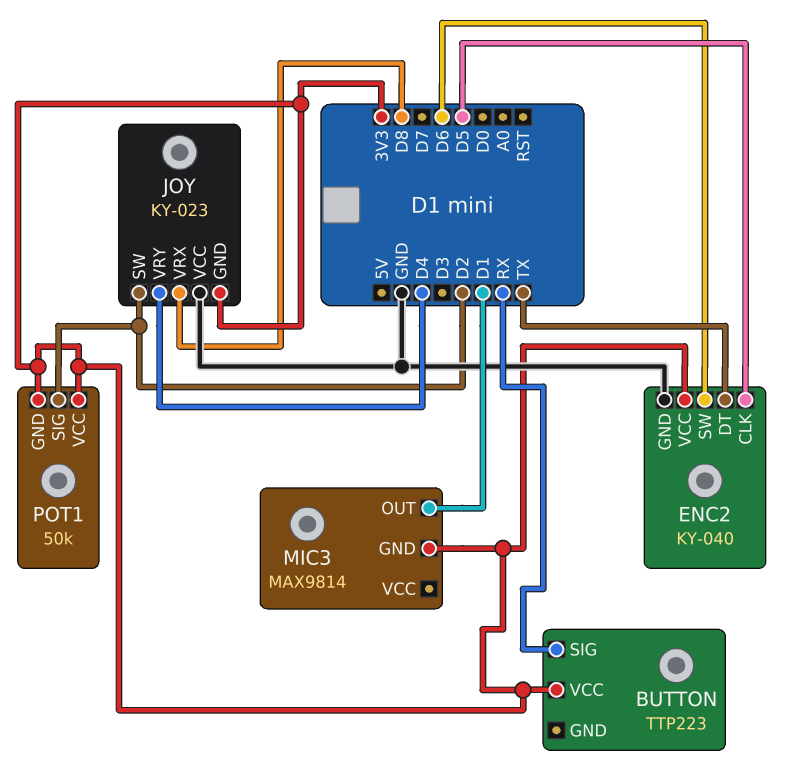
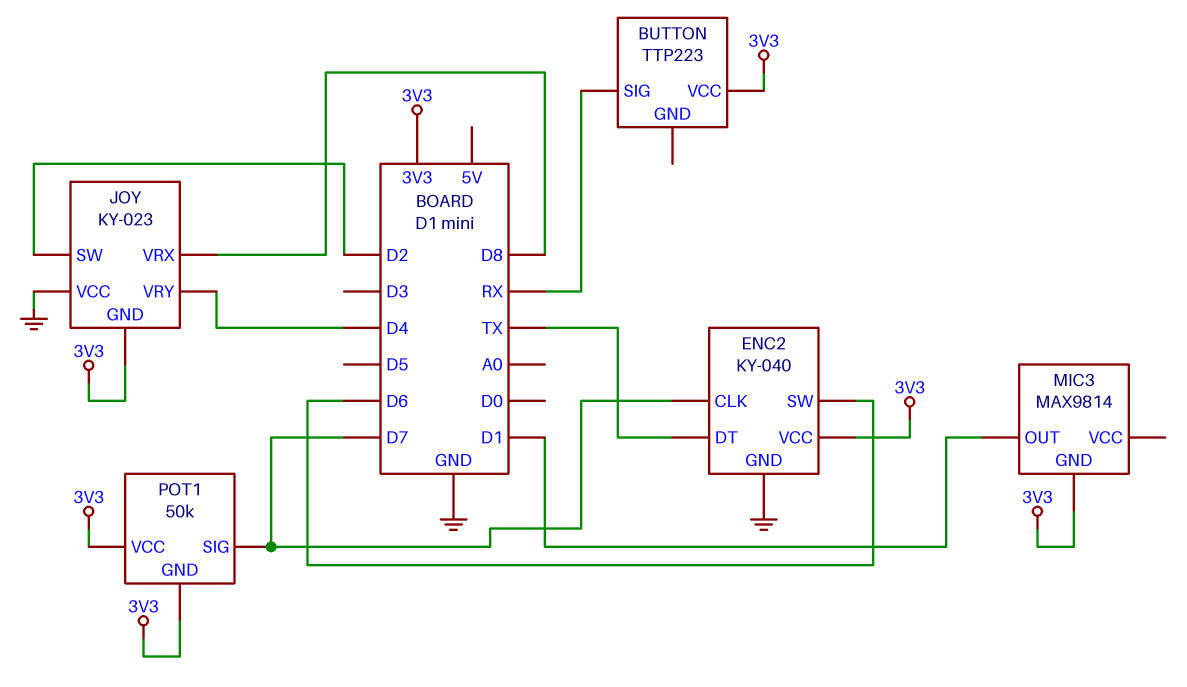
ENC2 pin CLK: D5 -> D7
POT1 pin SIG: D2 -> D7

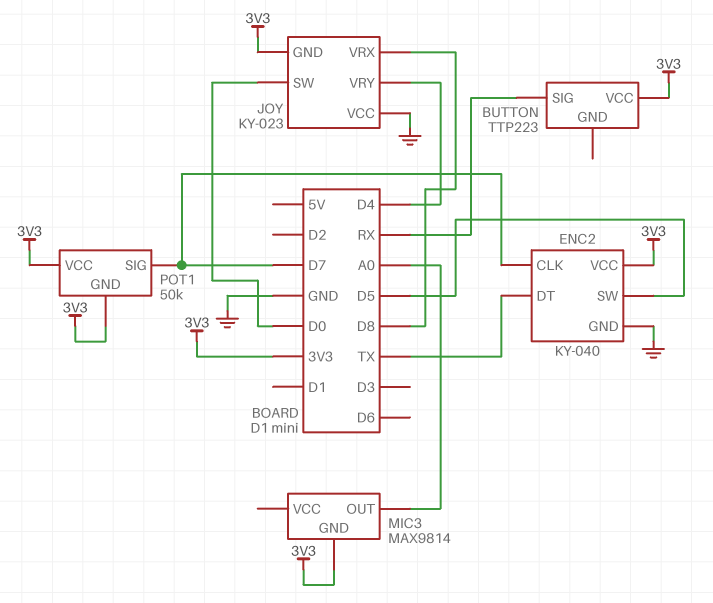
ENC2 pin SW: D6 -> D5
JOY pin SW: D2 -> D0
MIC3 pin OUT: D1 -> A0

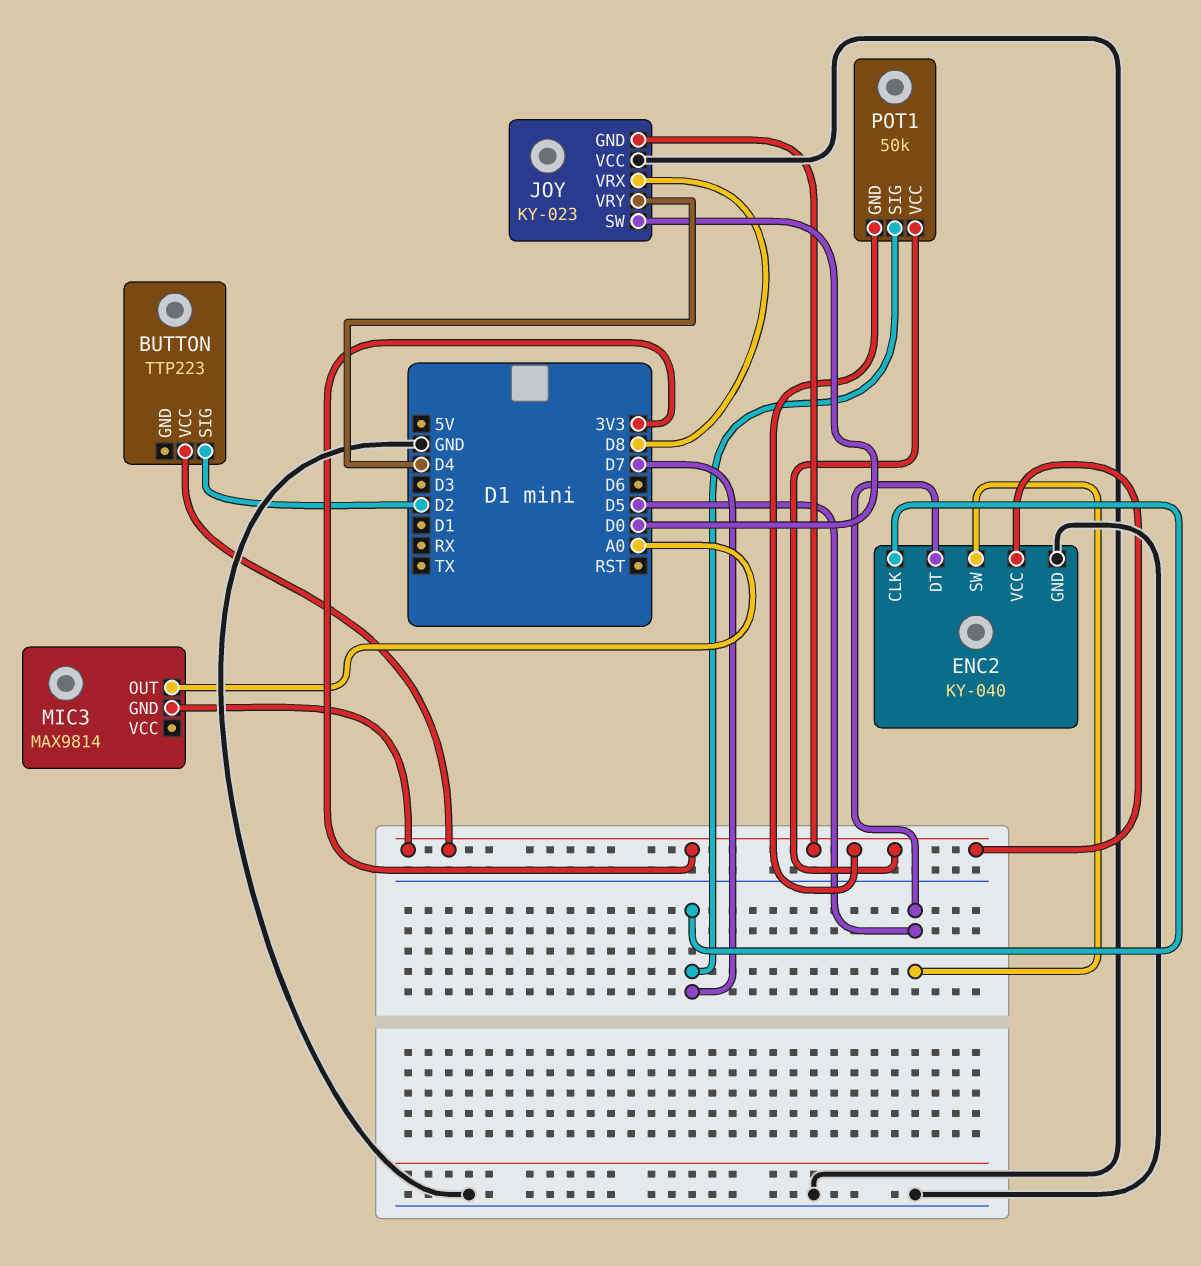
BUTTON pin SIG: RX -> D2
ENC2 pin DT: TX -> D5

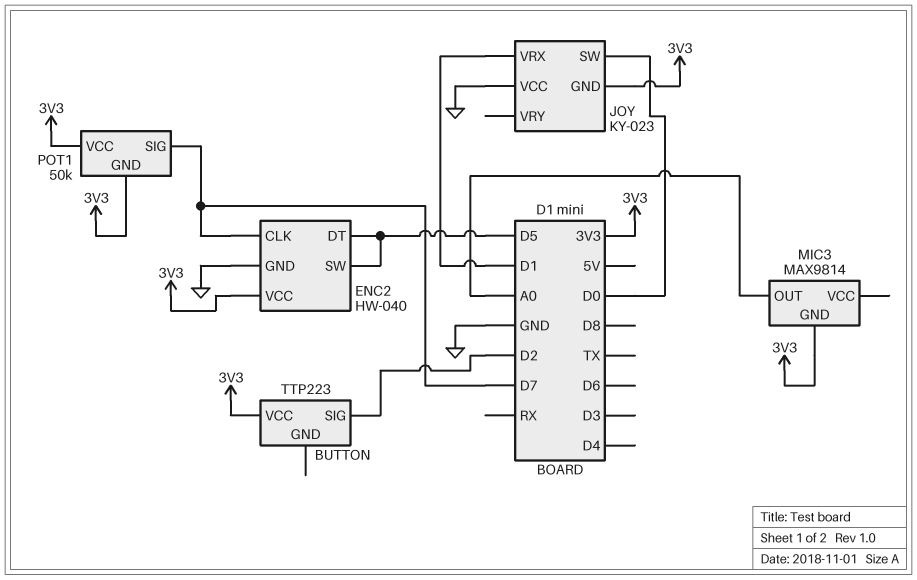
ENC2: KY-040 -> HW-040
JOY pin VRX: D8 -> D1
JOY pin VRY: D4 -> none

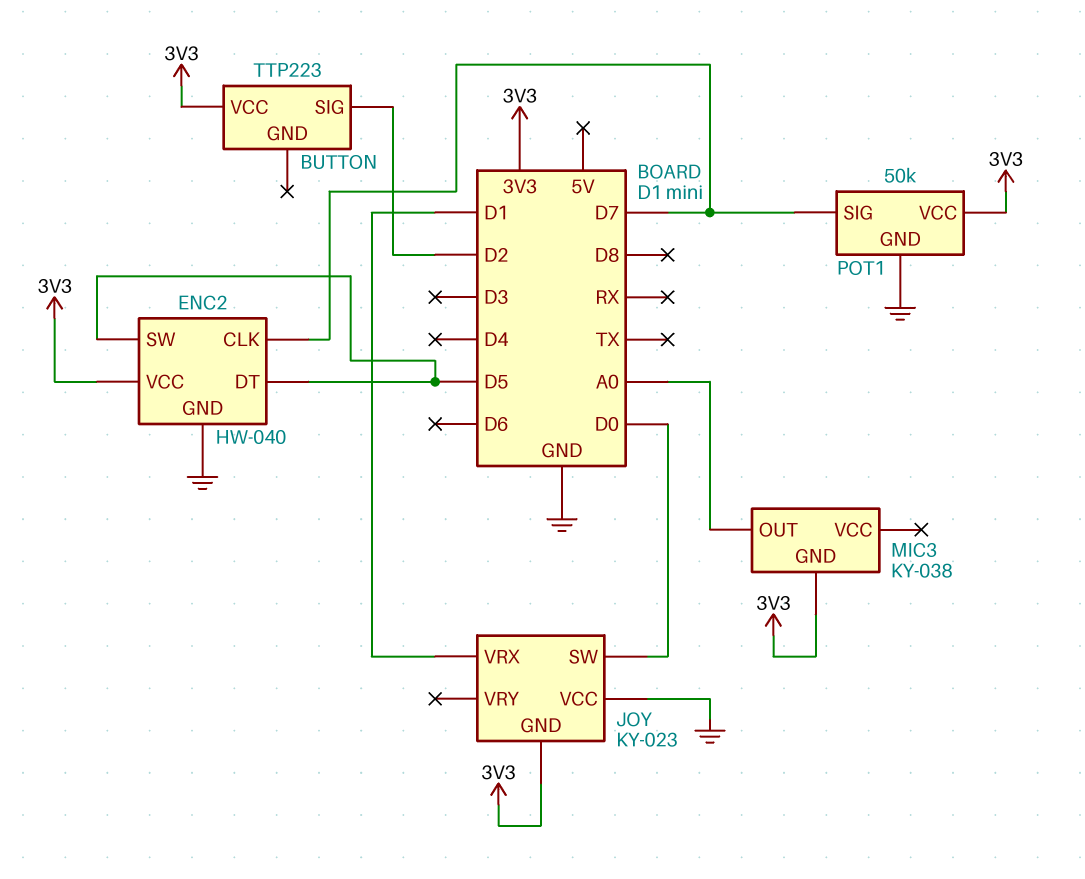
MIC3: MAX9814 -> KY-038
POT1 pin GND: 3V3 -> GND

